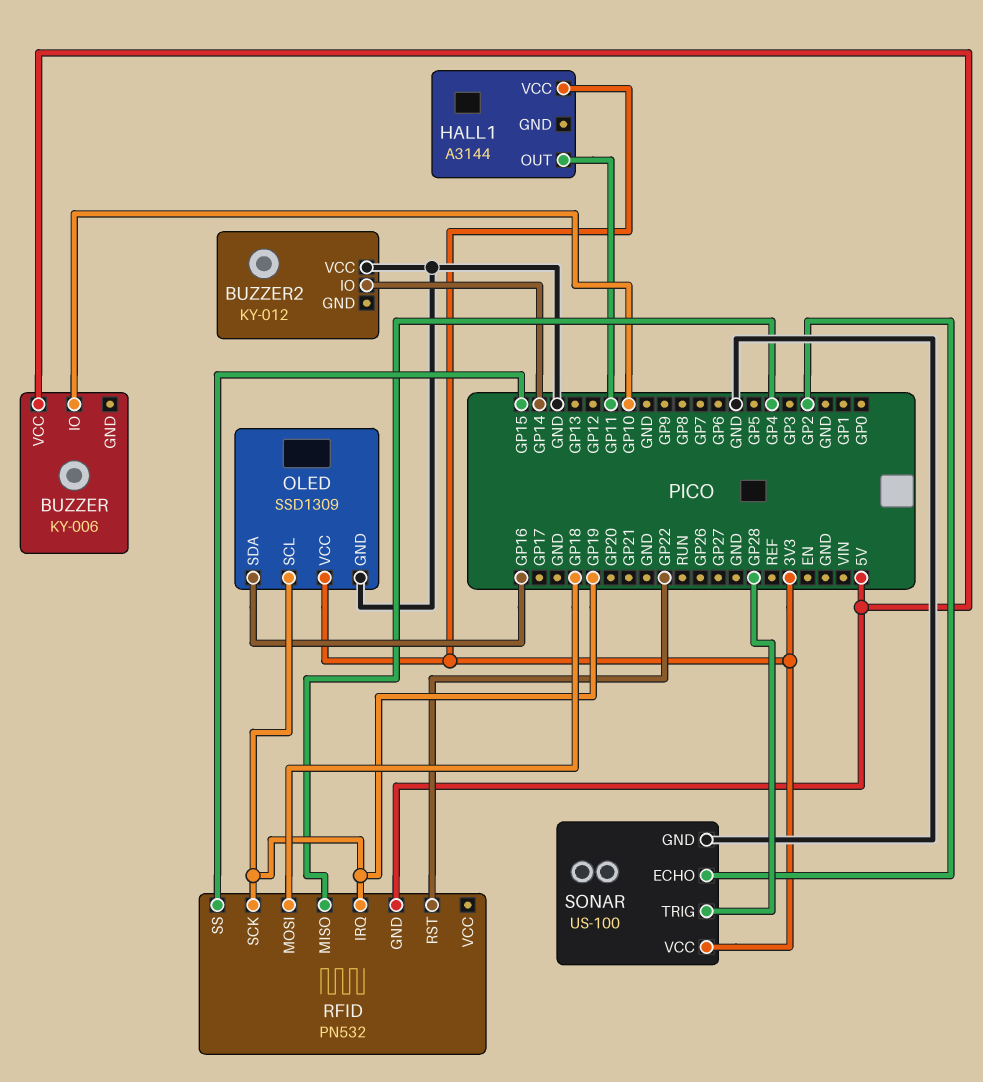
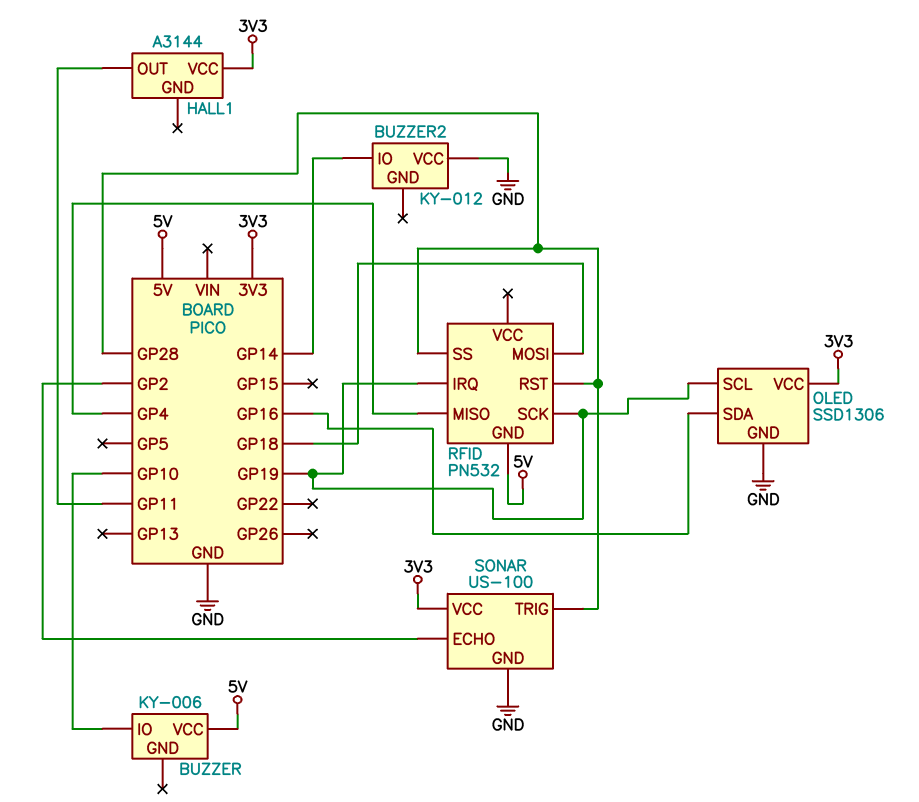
OLED: SSD1309 -> SSD1306
RFID pin RST: GP22 -> GP28
RFID pin SS: GP15 -> GP28

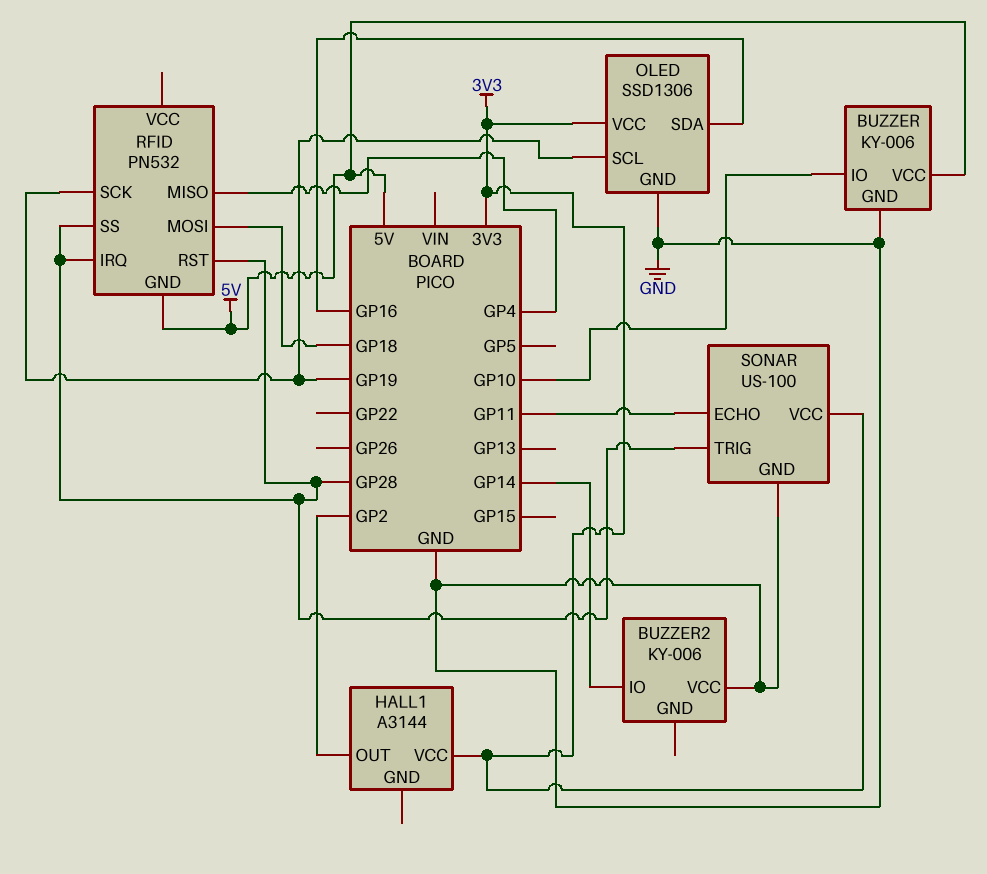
BUZZER pin GND: none -> GND
BUZZER2: KY-012 -> KY-006
HALL1 pin OUT: GP11 -> GP2
RFID pin IRQ: GP19 -> GP28
SONAR pin ECHO: GP2 -> GP11

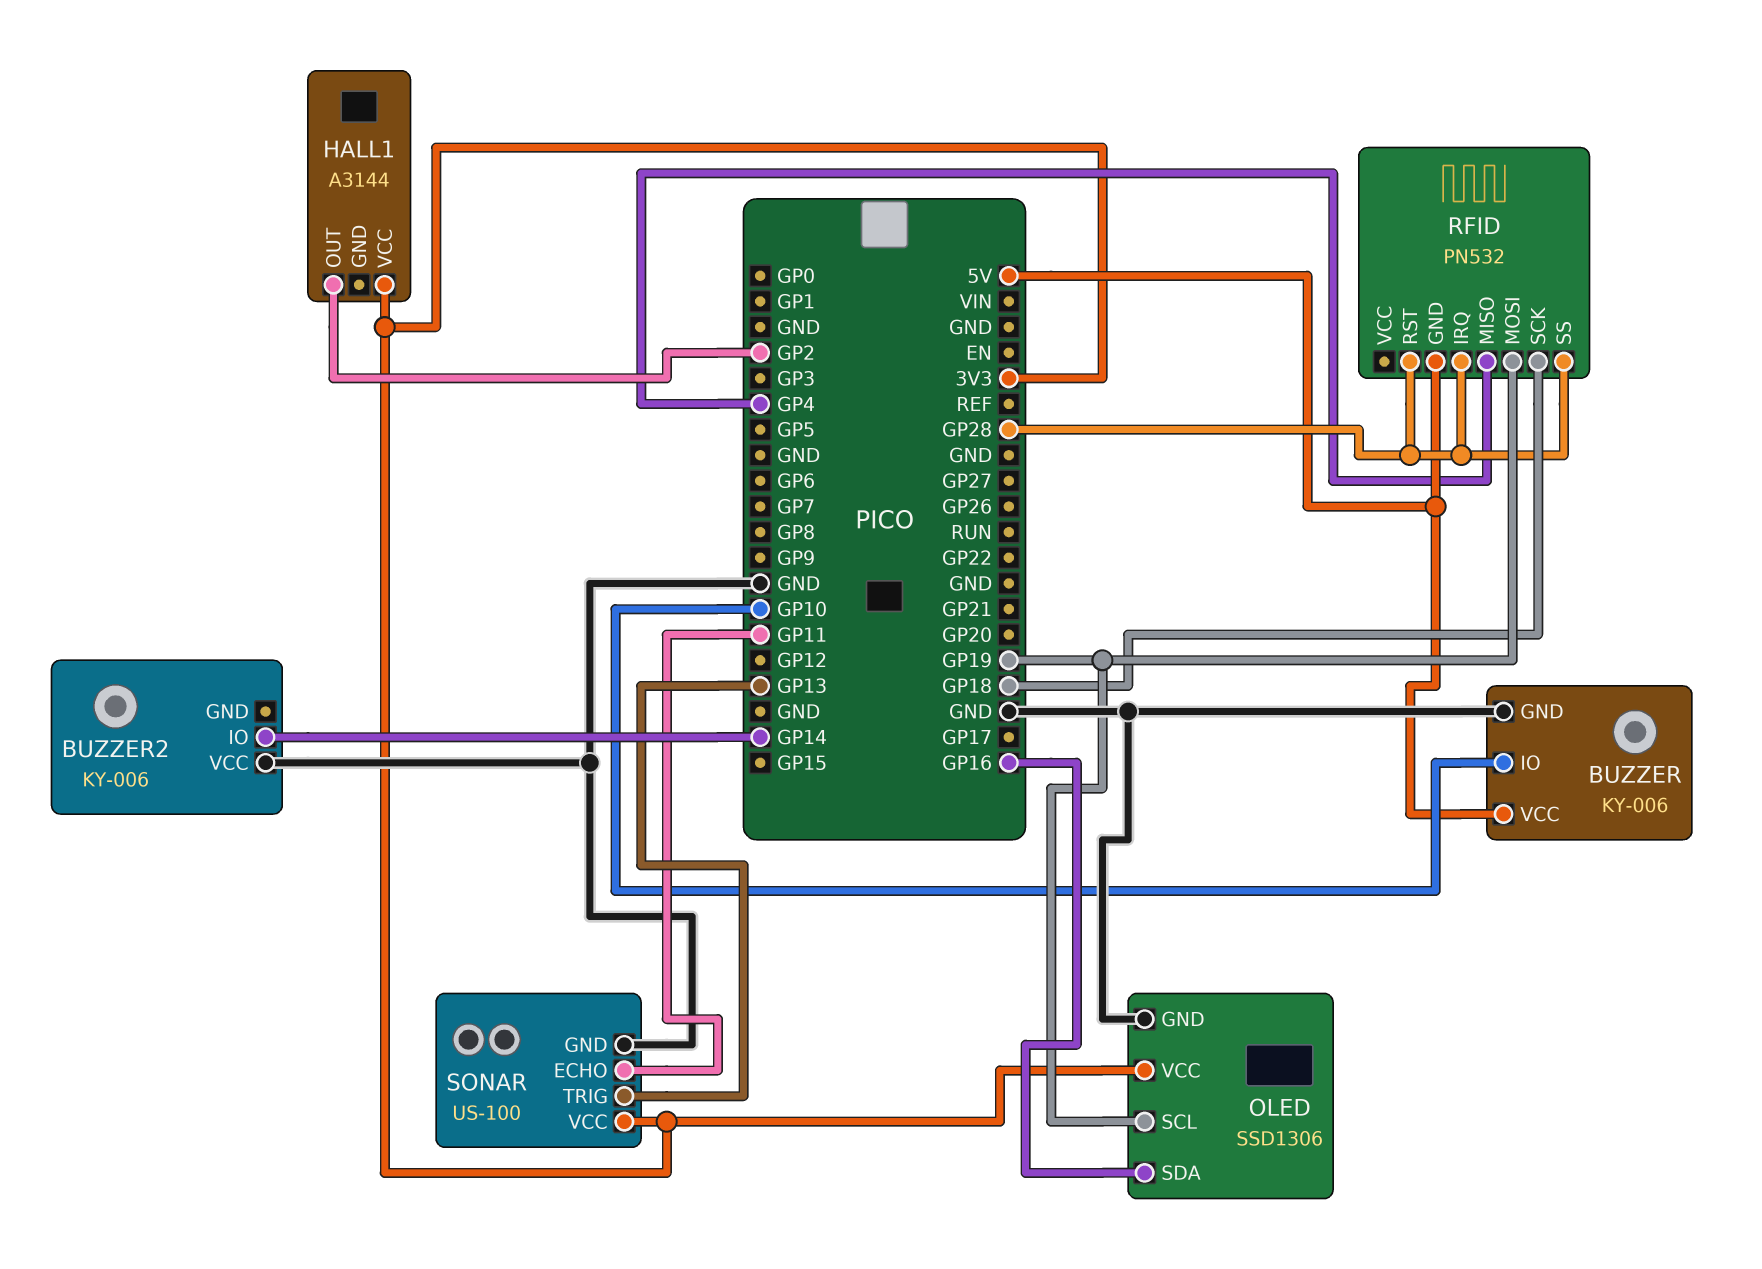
RFID pin MOSI: GP18 -> GP19
RFID pin SCK: GP19 -> GP18
SONAR pin TRIG: GP28 -> GP13

